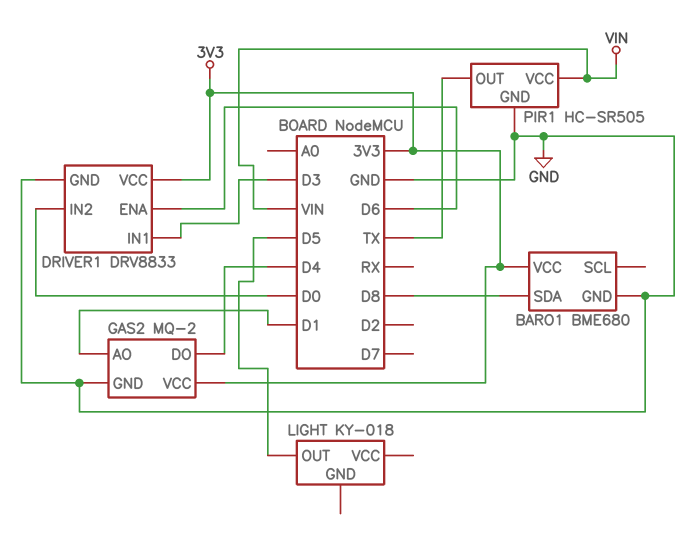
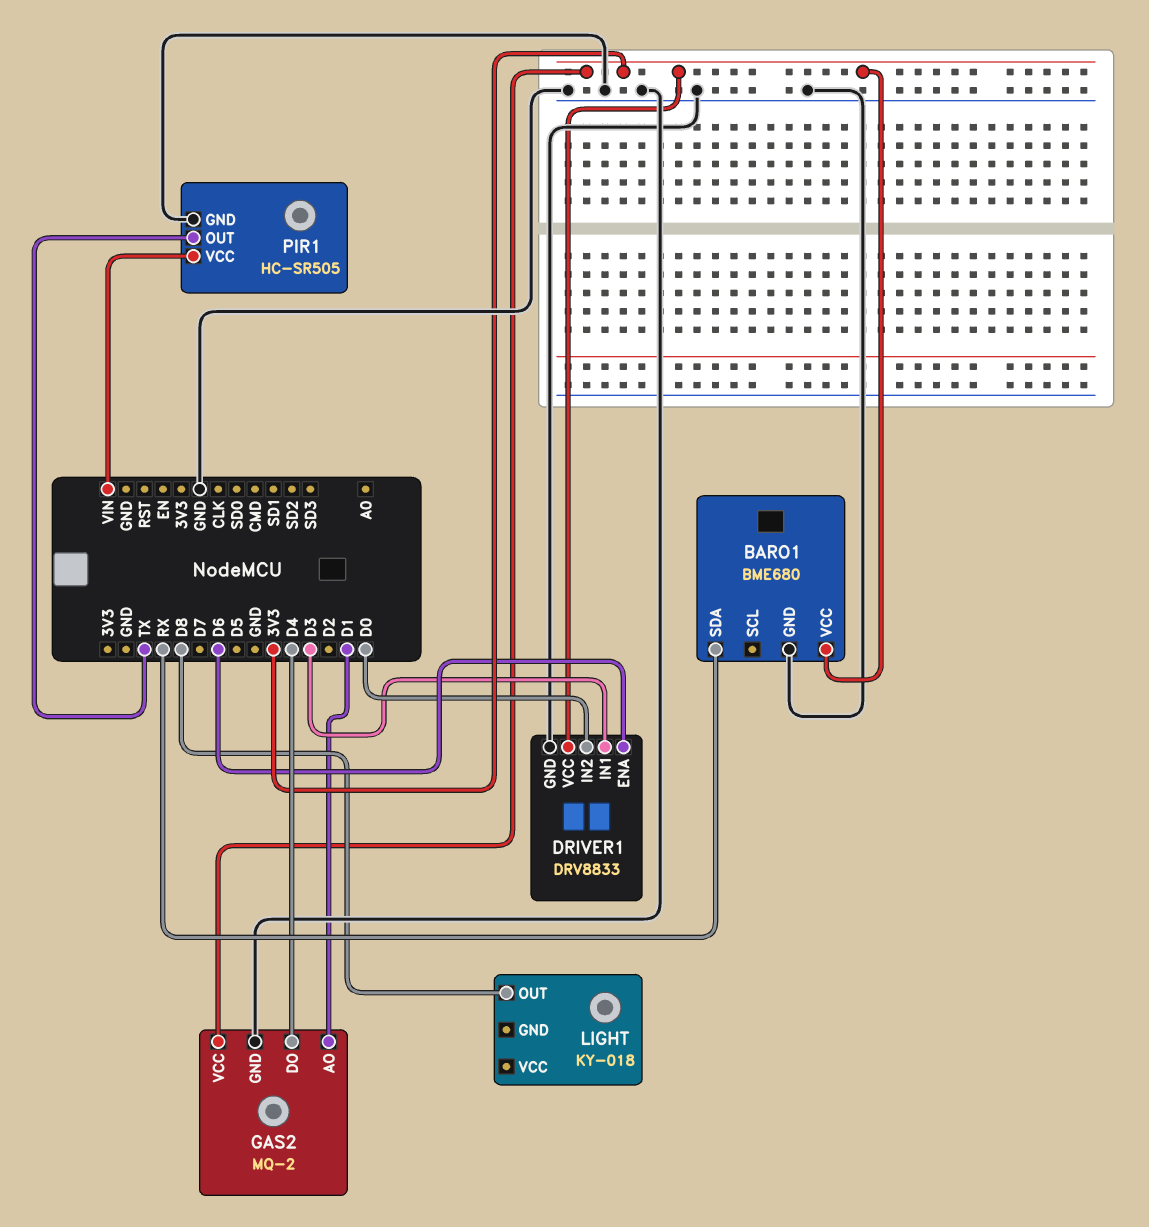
BARO1 pin SDA: D8 -> RX
LIGHT pin OUT: D5 -> D8

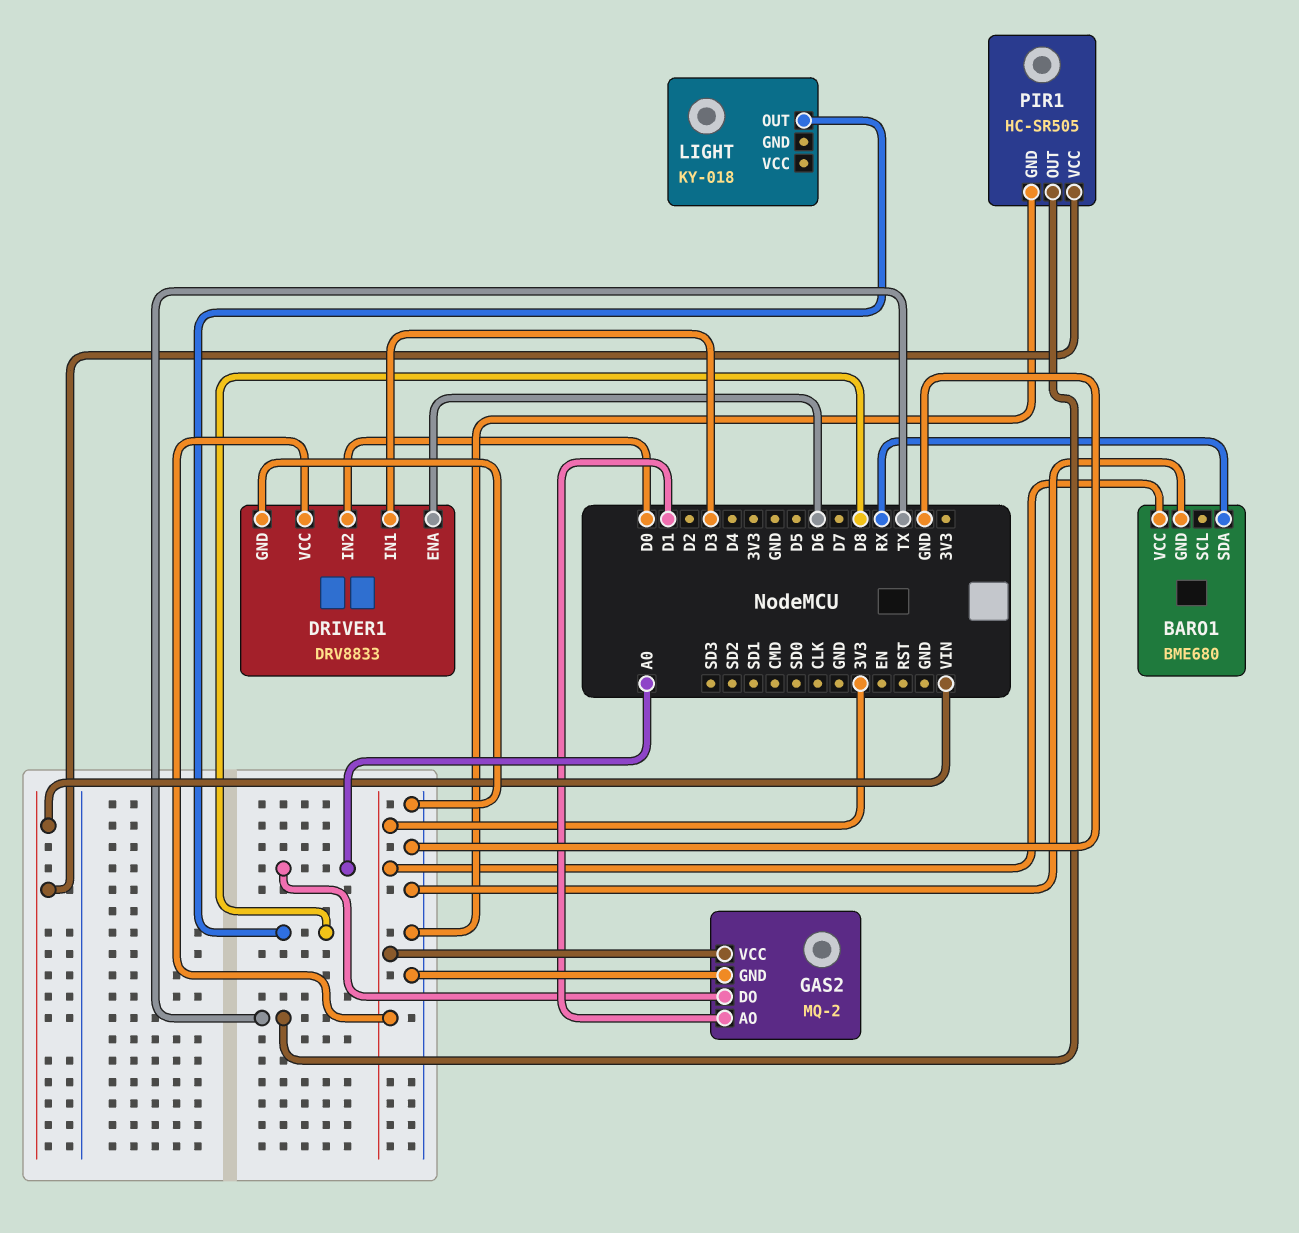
GAS2 pin DO: D4 -> A0

